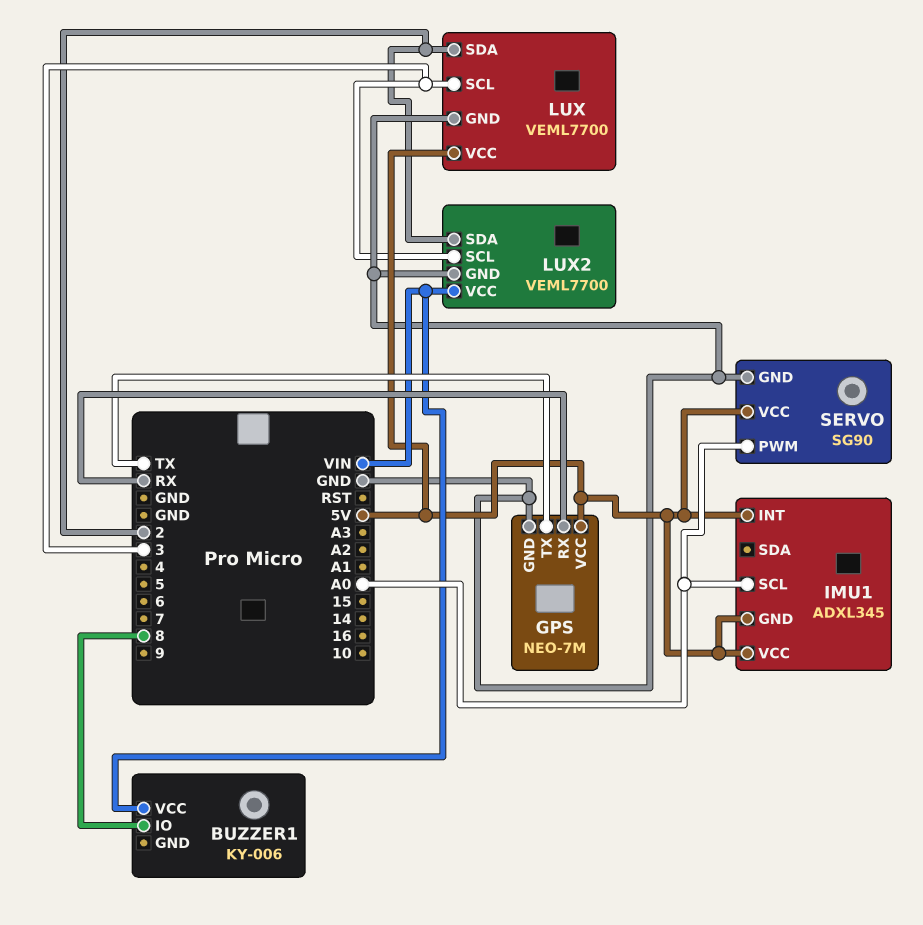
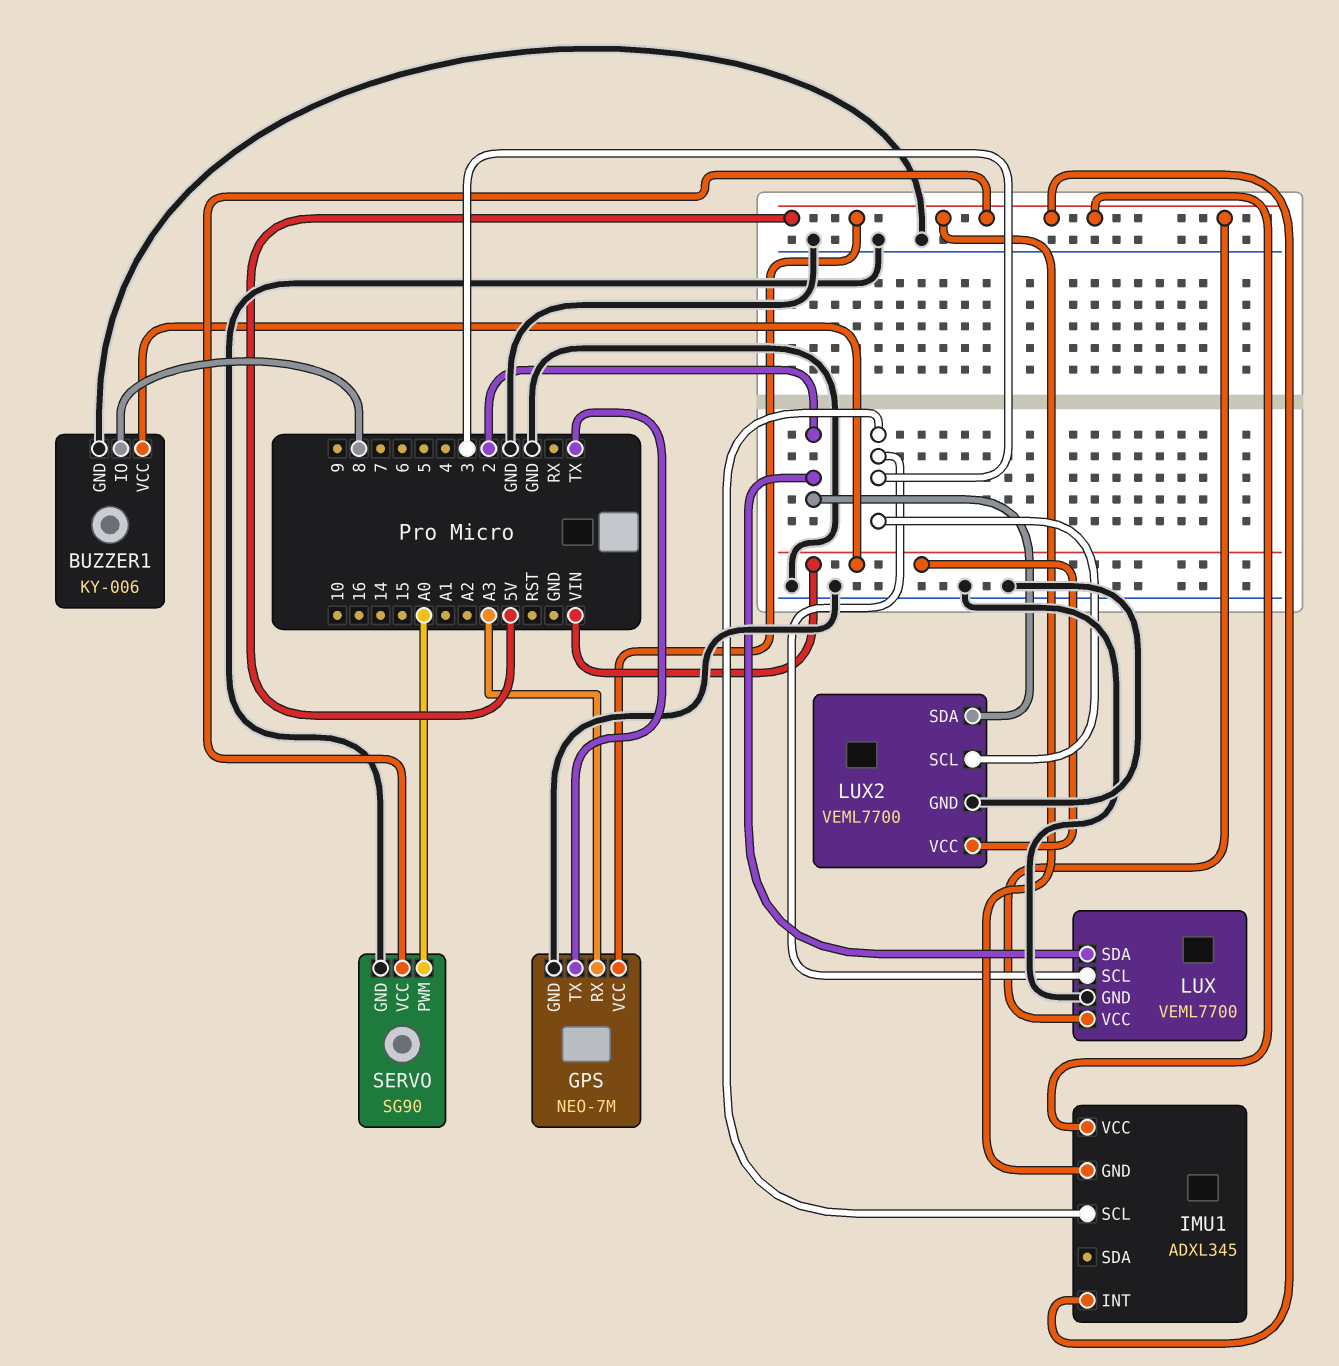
BUZZER1 pin GND: none -> GND
GPS pin RX: RX -> A3
IMU1 pin SCL: A0 -> 3

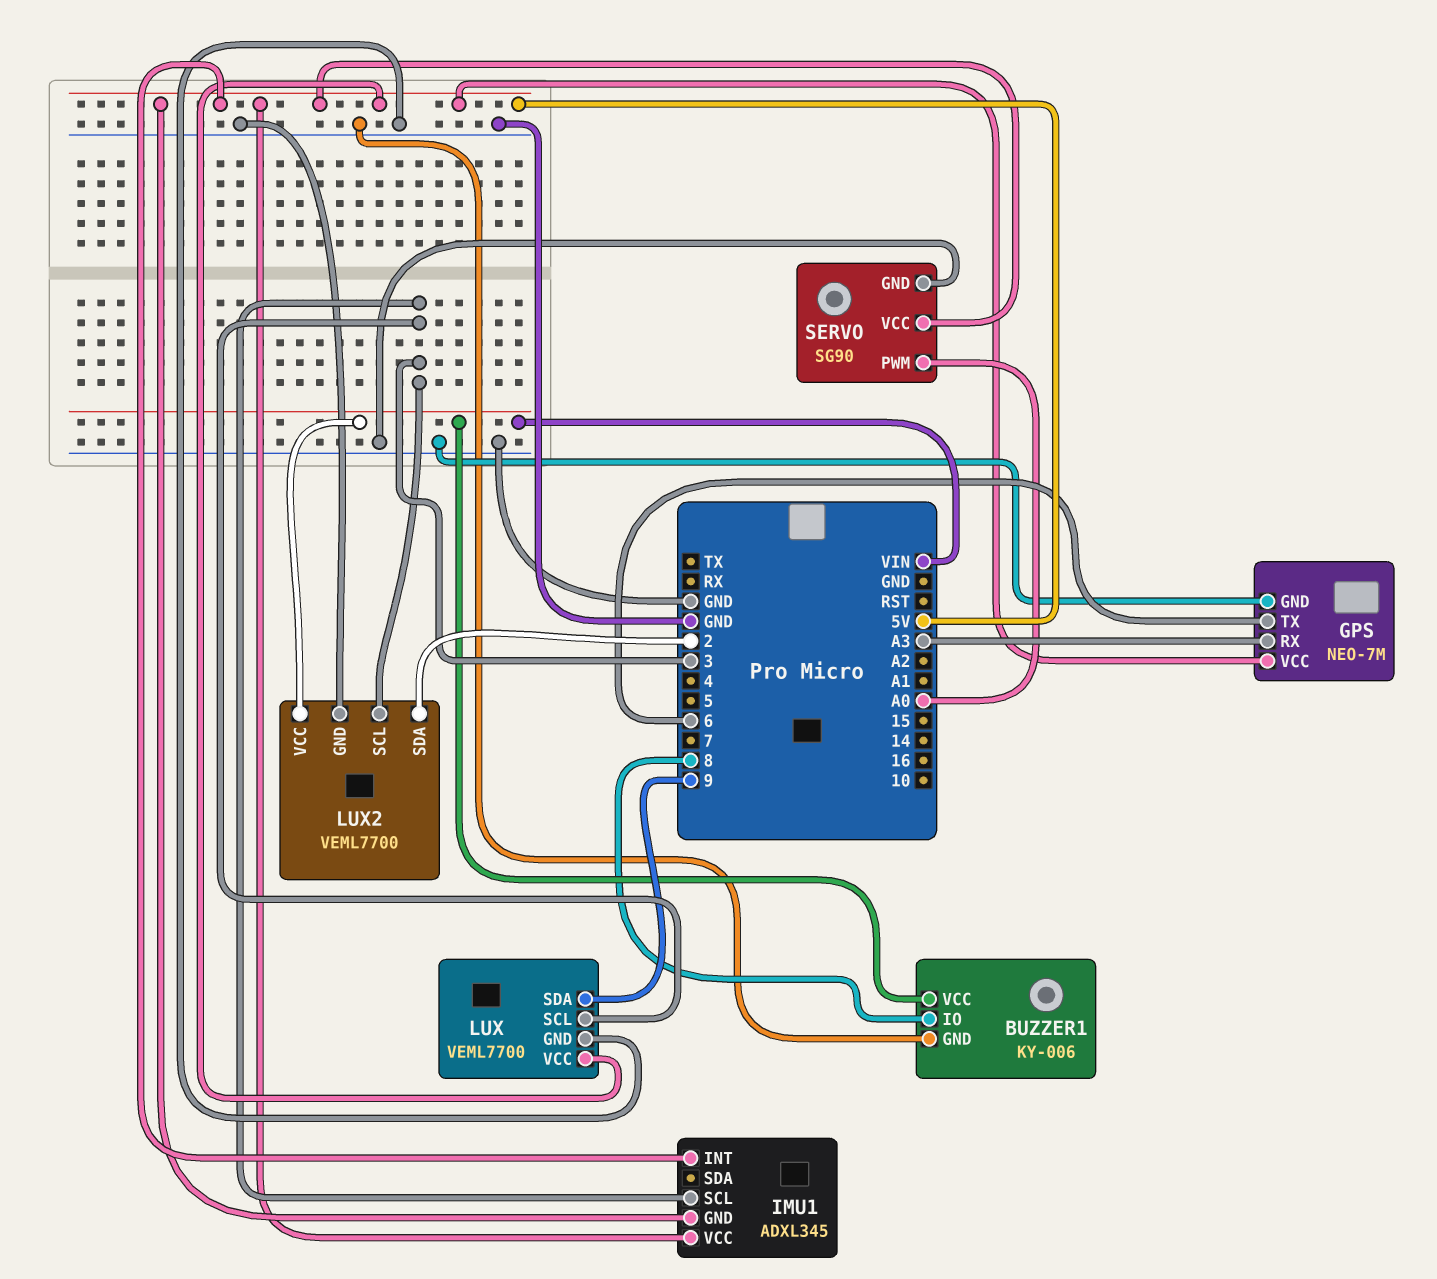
GPS pin TX: TX -> 6
LUX pin SDA: 2 -> 9

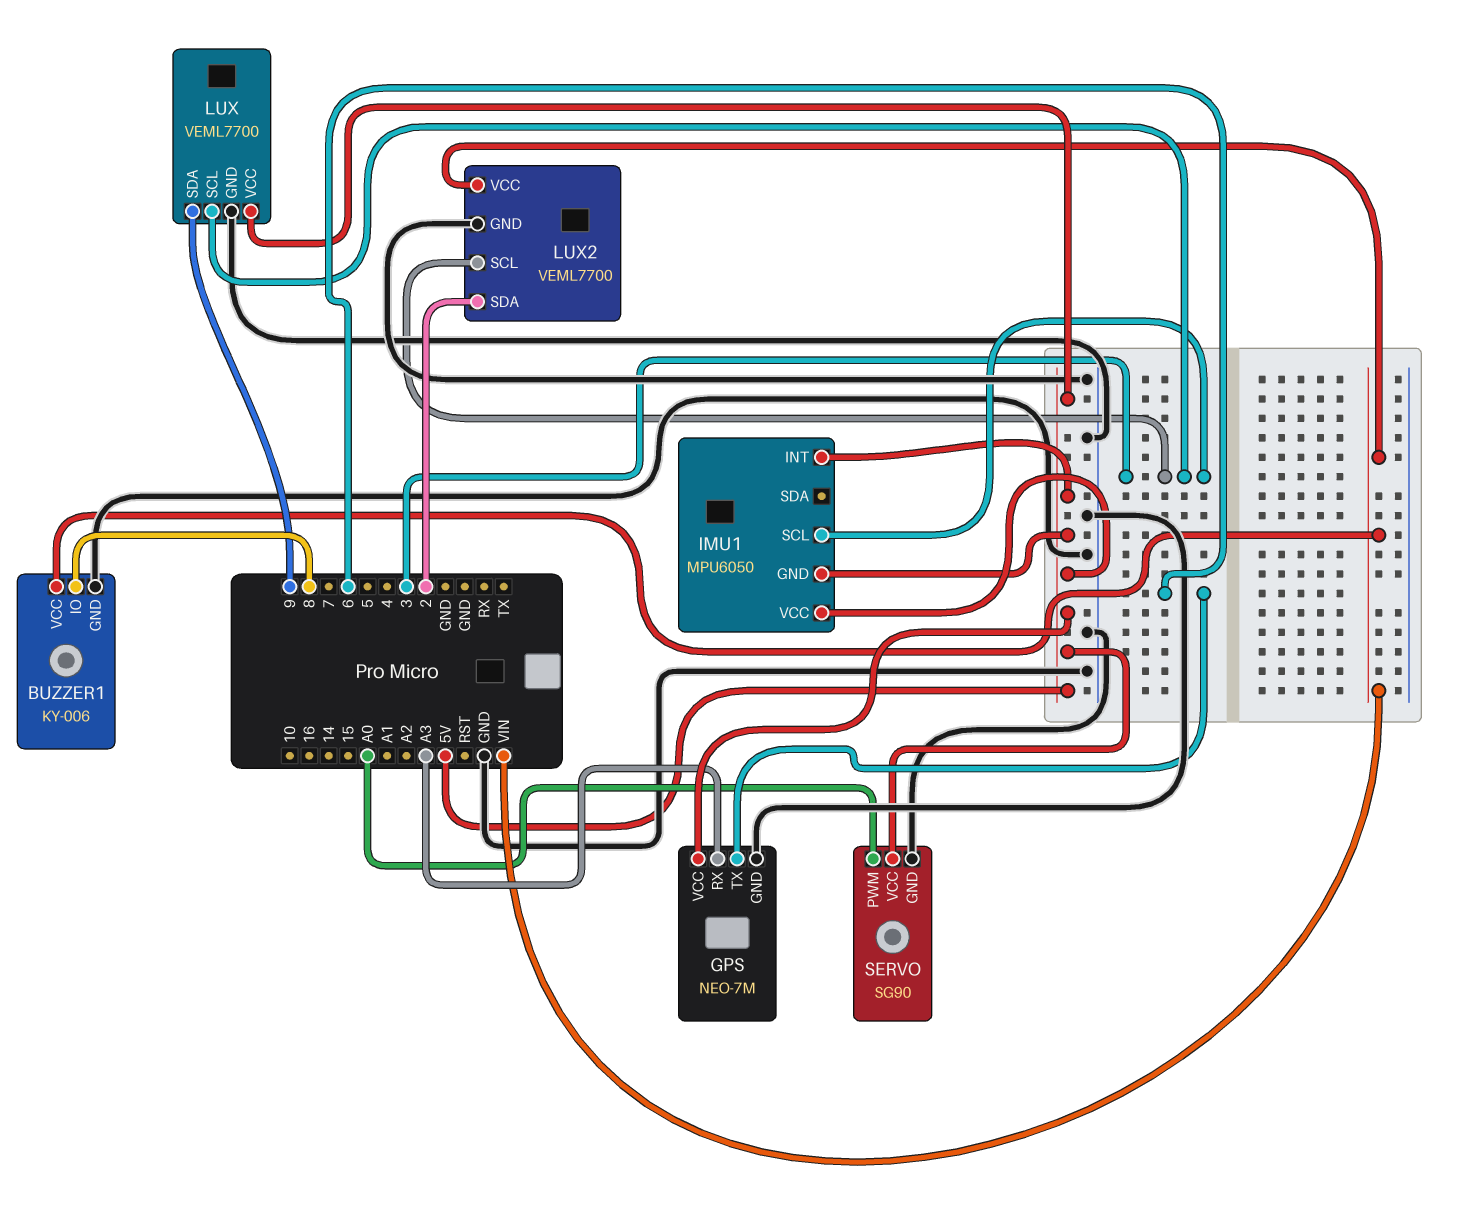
IMU1: ADXL345 -> MPU6050

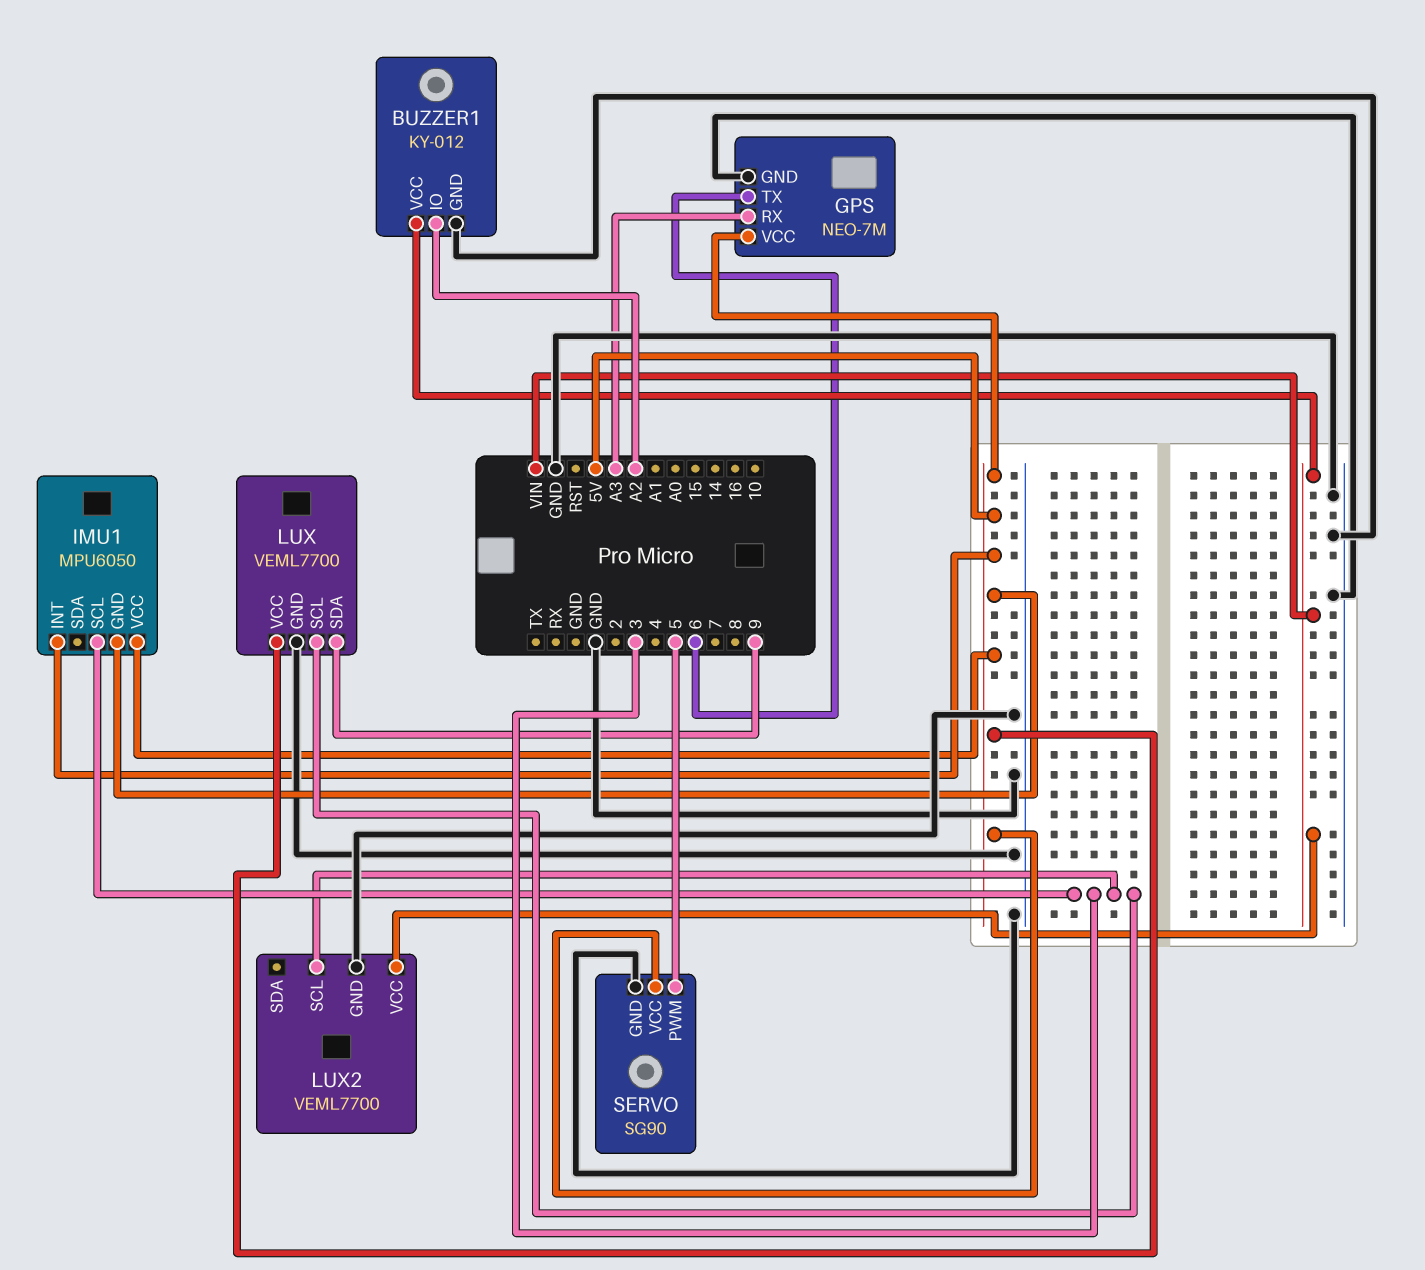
BUZZER1: KY-006 -> KY-012
BUZZER1 pin IO: 8 -> A2
LUX2 pin SDA: 2 -> none
SERVO pin PWM: A0 -> 5

